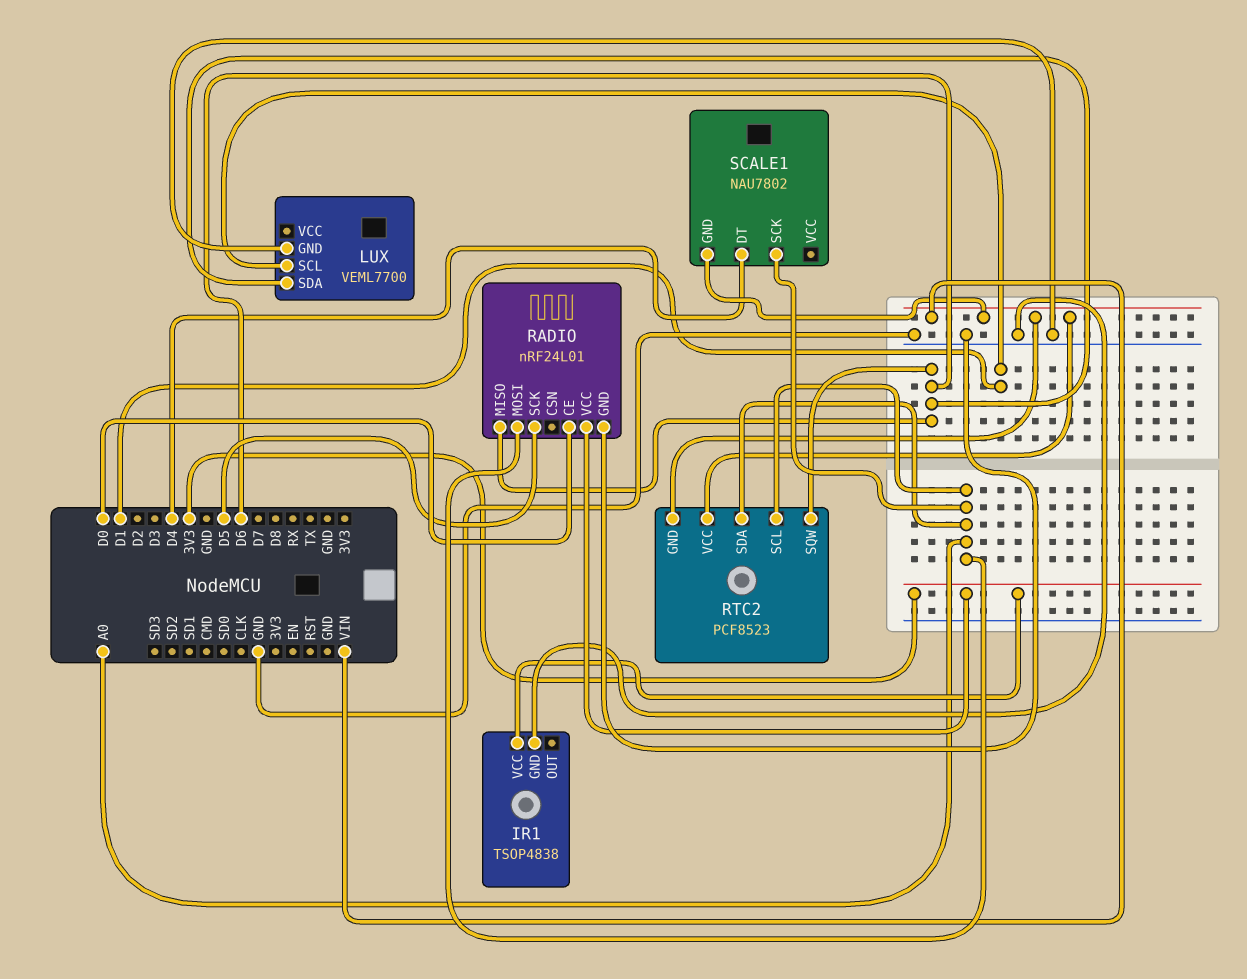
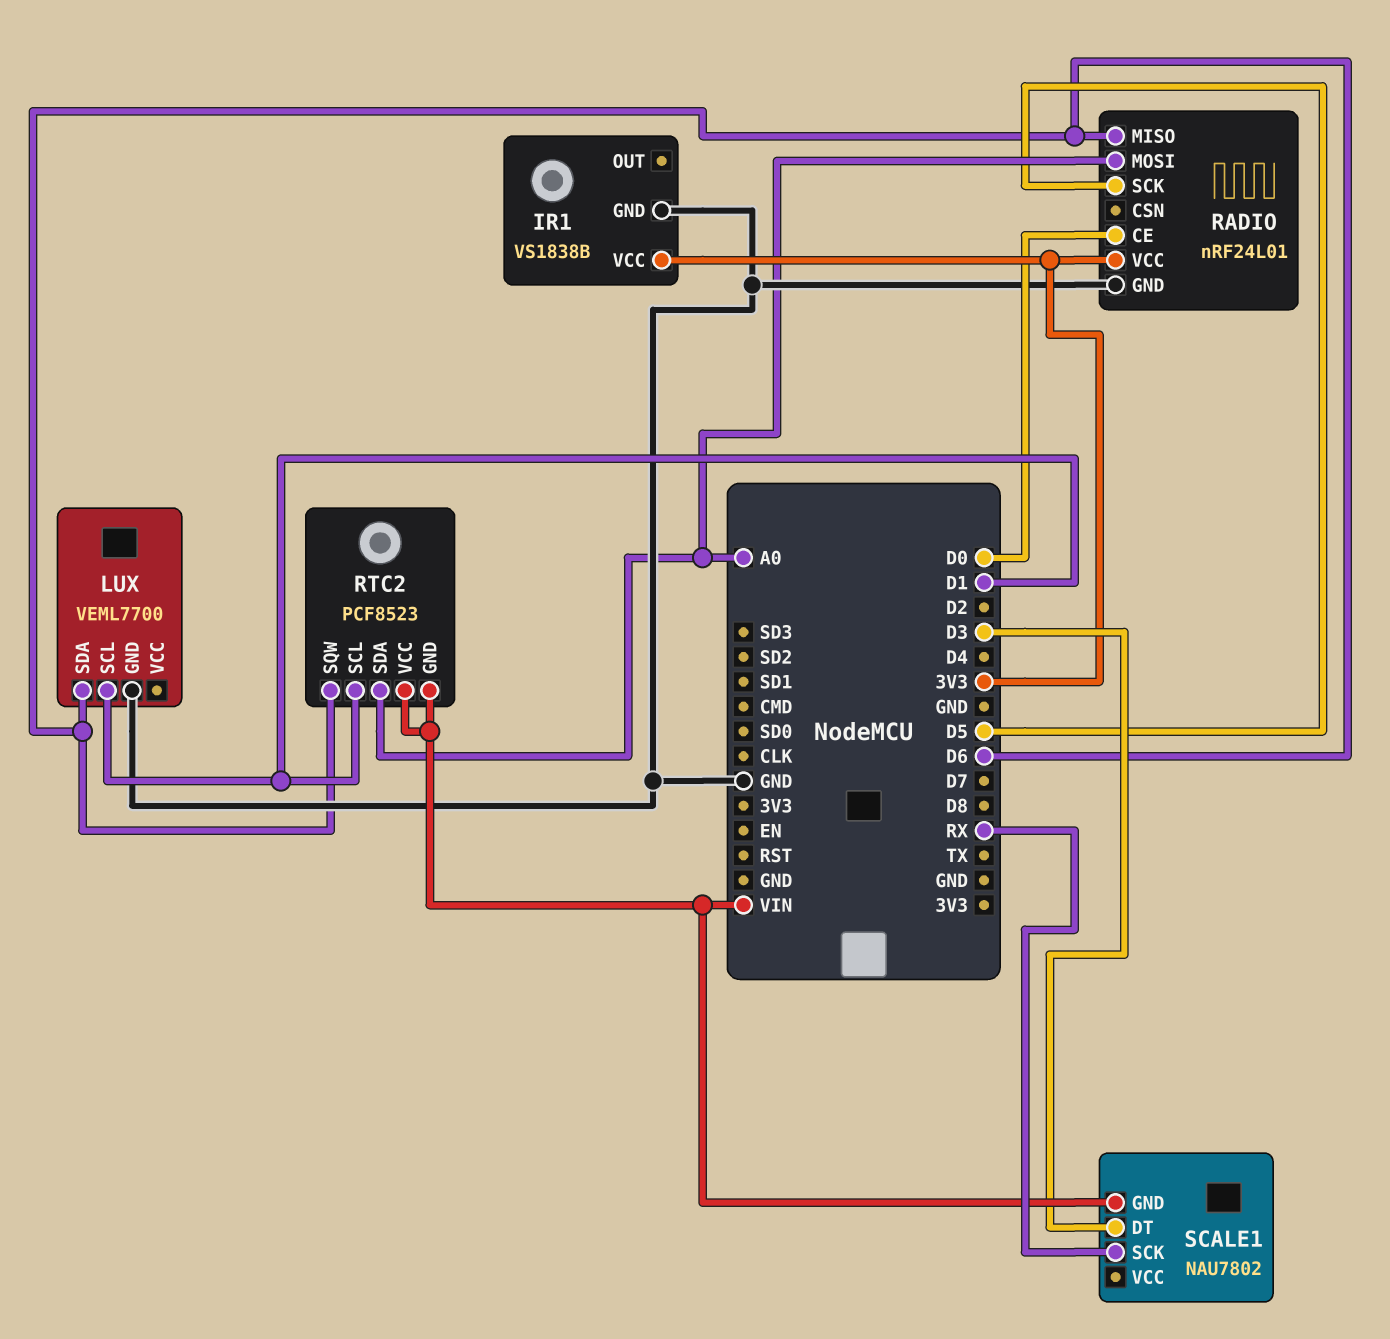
IR1: TSOP4838 -> VS1838B
RTC2 pin SCL: A0 -> D1
SCALE1 pin DT: D4 -> D3
SCALE1 pin SCK: A0 -> RX

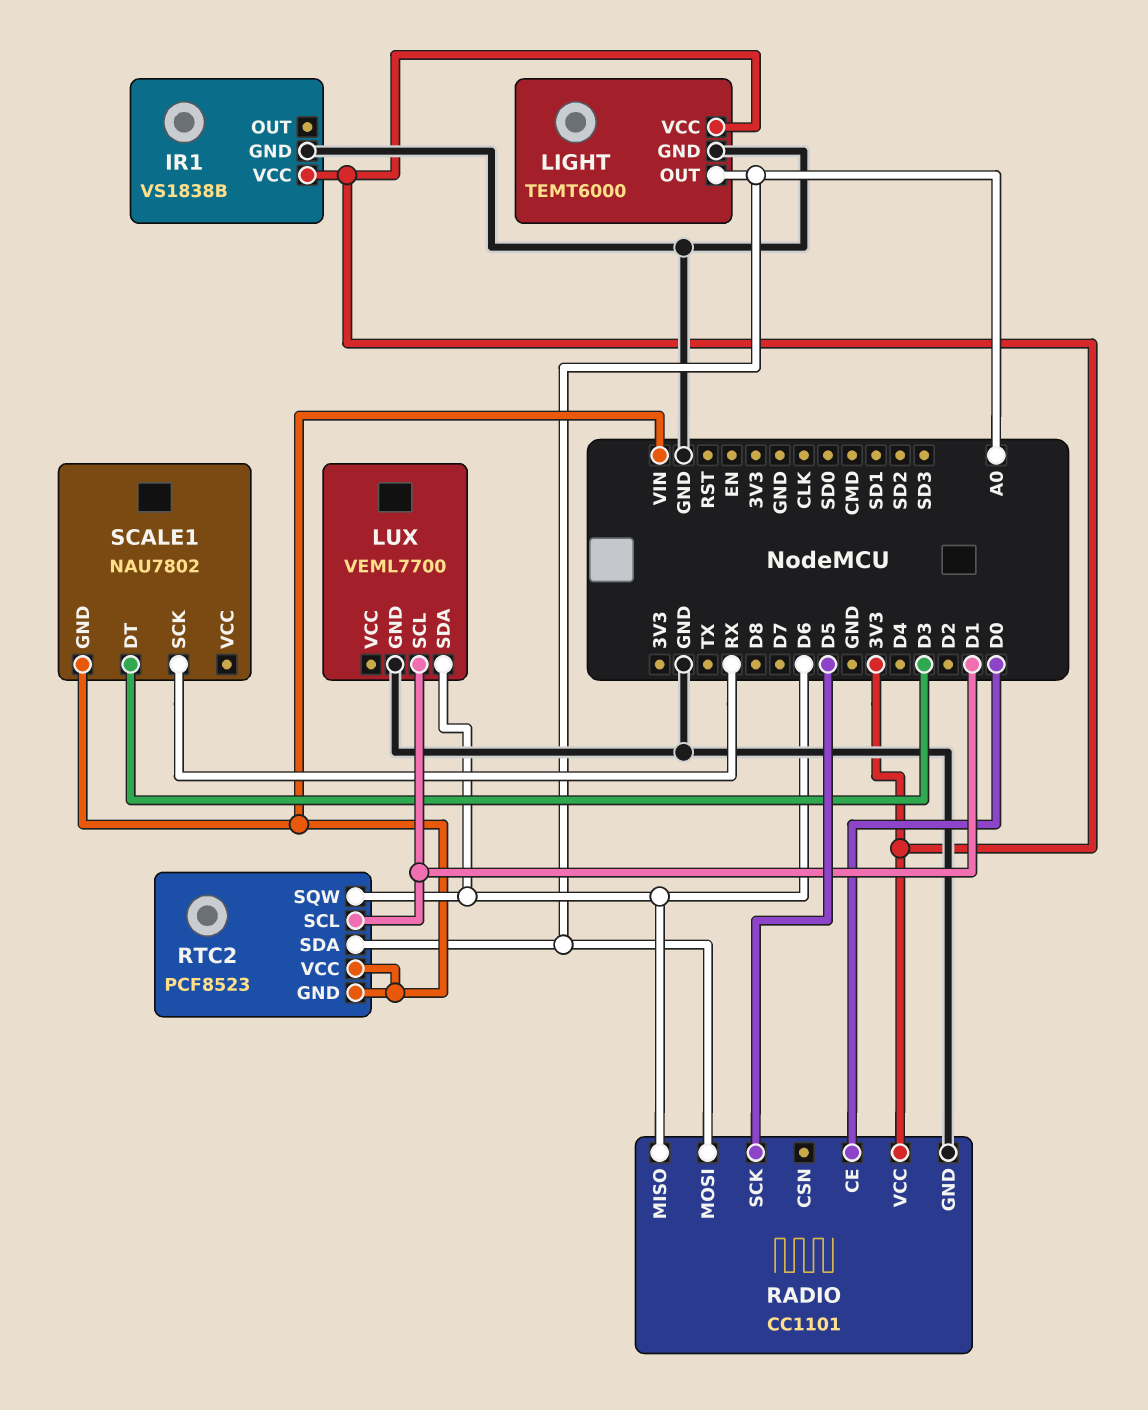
LIGHT: none -> TEMT6000
LIGHT pin GND: none -> GND
LIGHT pin OUT: none -> A0
LIGHT pin VCC: none -> 3V3
RADIO: nRF24L01 -> CC1101

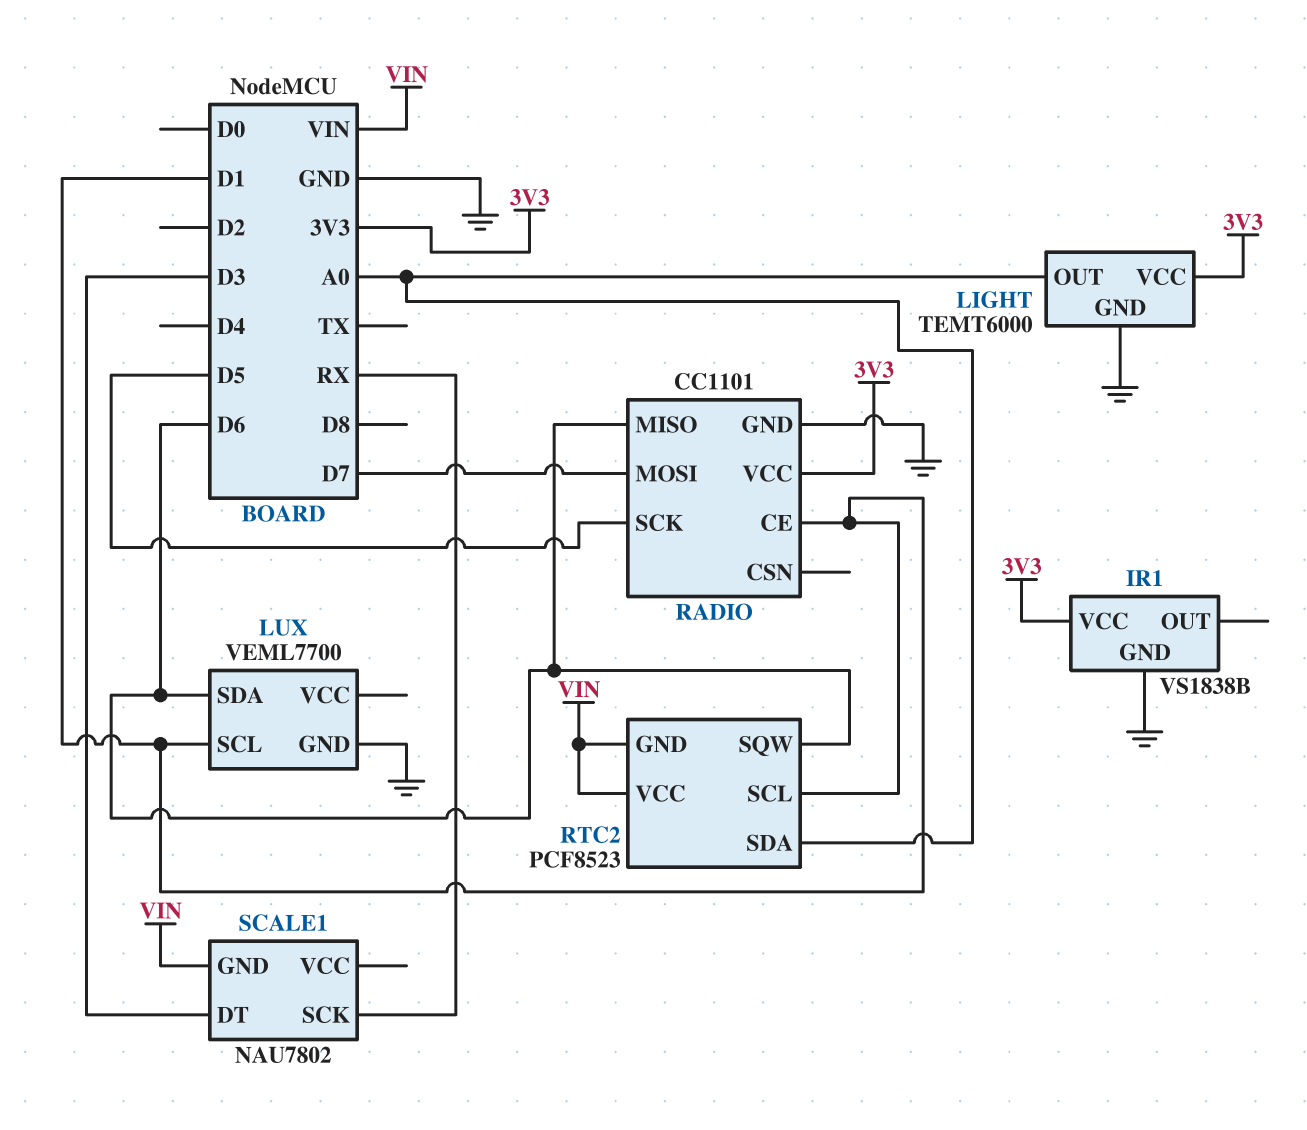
RADIO pin CE: D0 -> D1
RADIO pin MOSI: A0 -> D7

